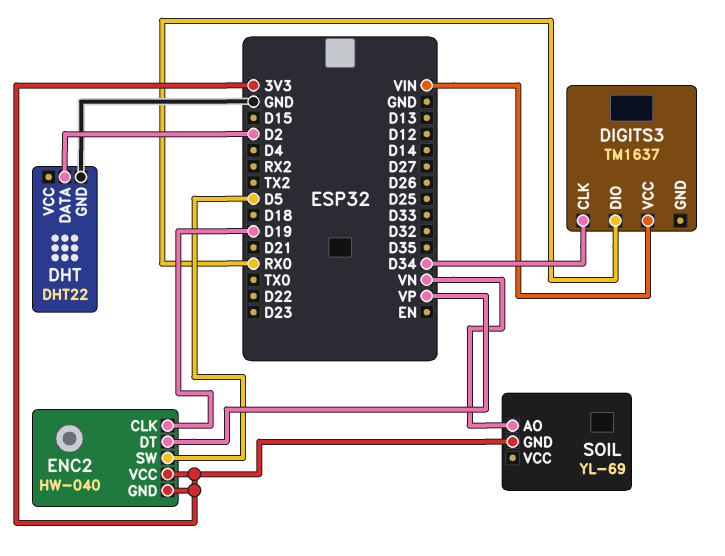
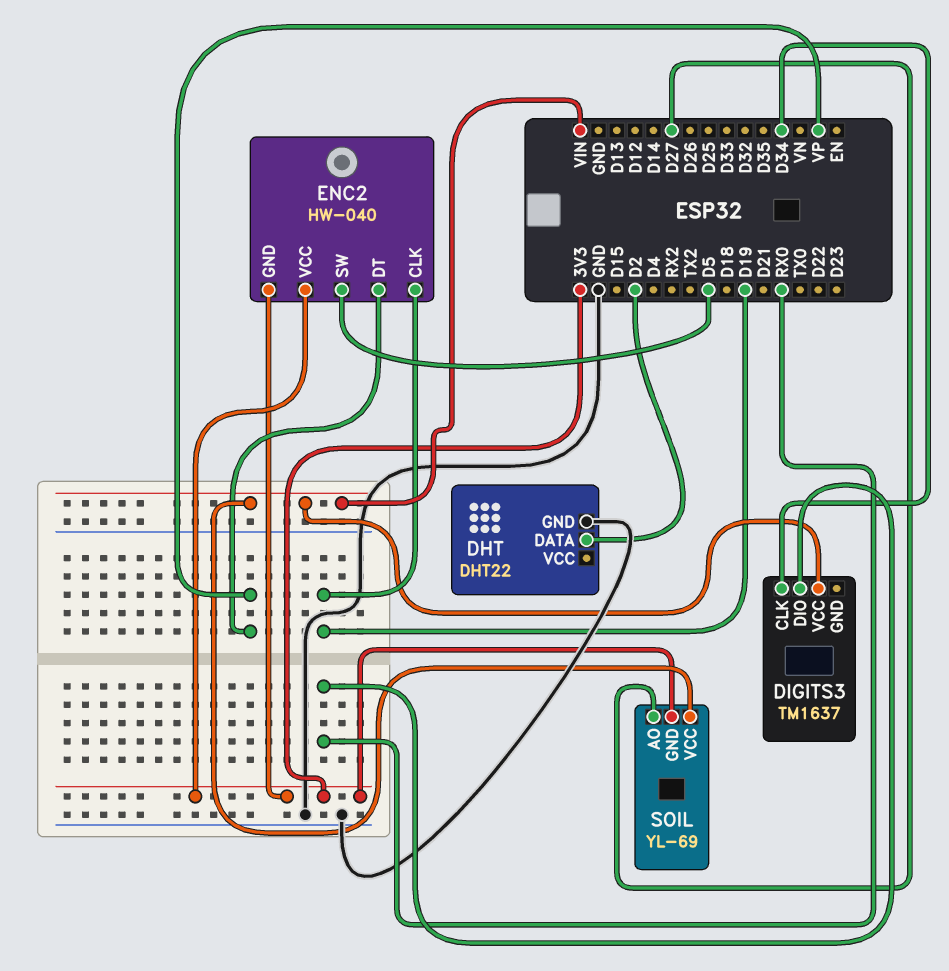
SOIL pin AO: VN -> D27
SOIL pin VCC: none -> VIN

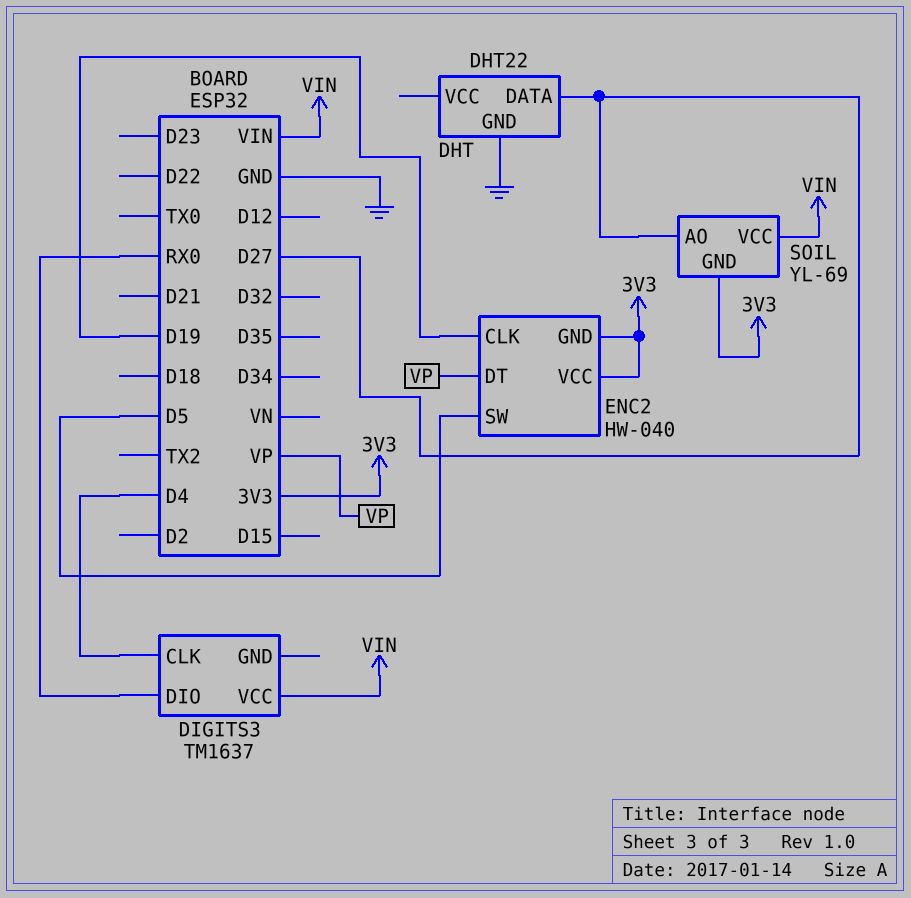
DHT pin DATA: D2 -> D27
DIGITS3 pin CLK: D34 -> D4

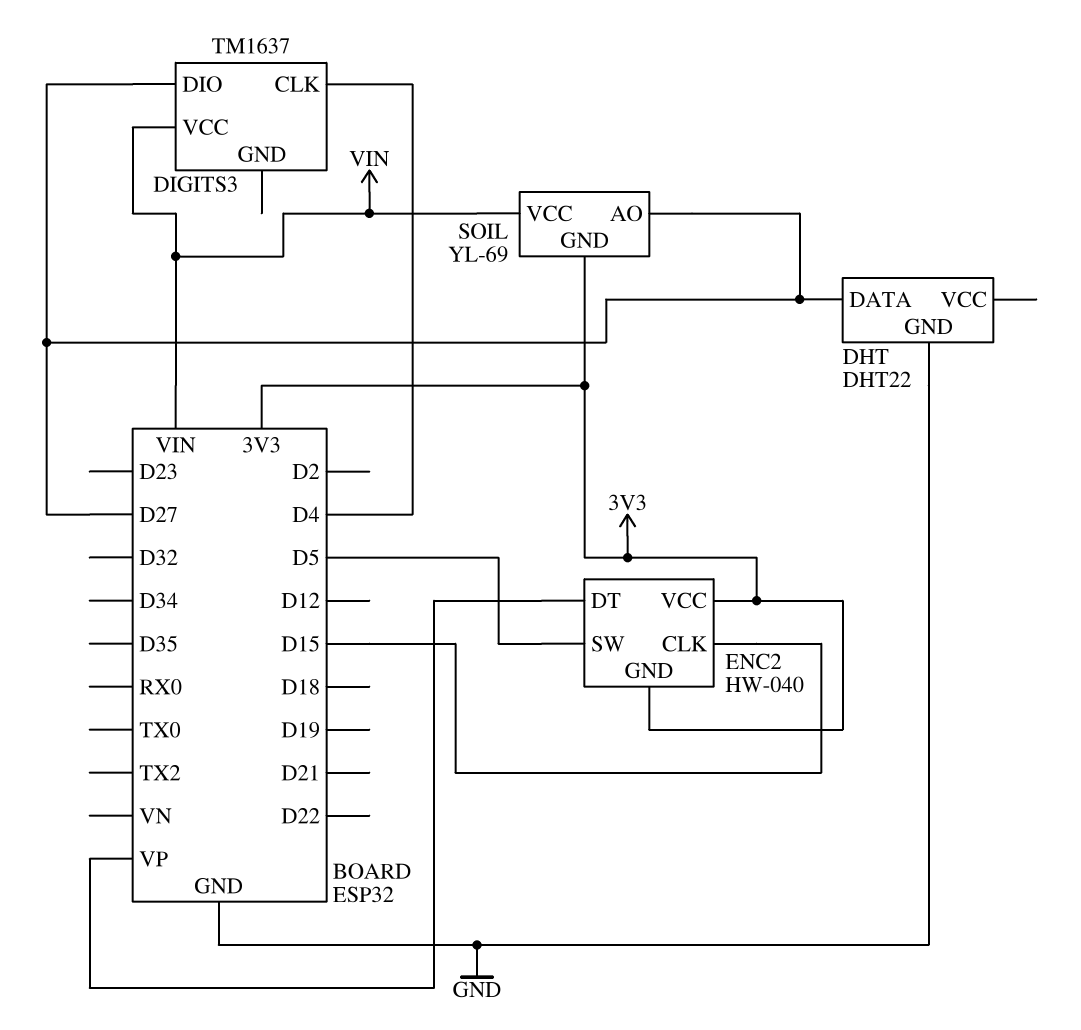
DIGITS3 pin DIO: RX0 -> D27
ENC2 pin CLK: D19 -> D15

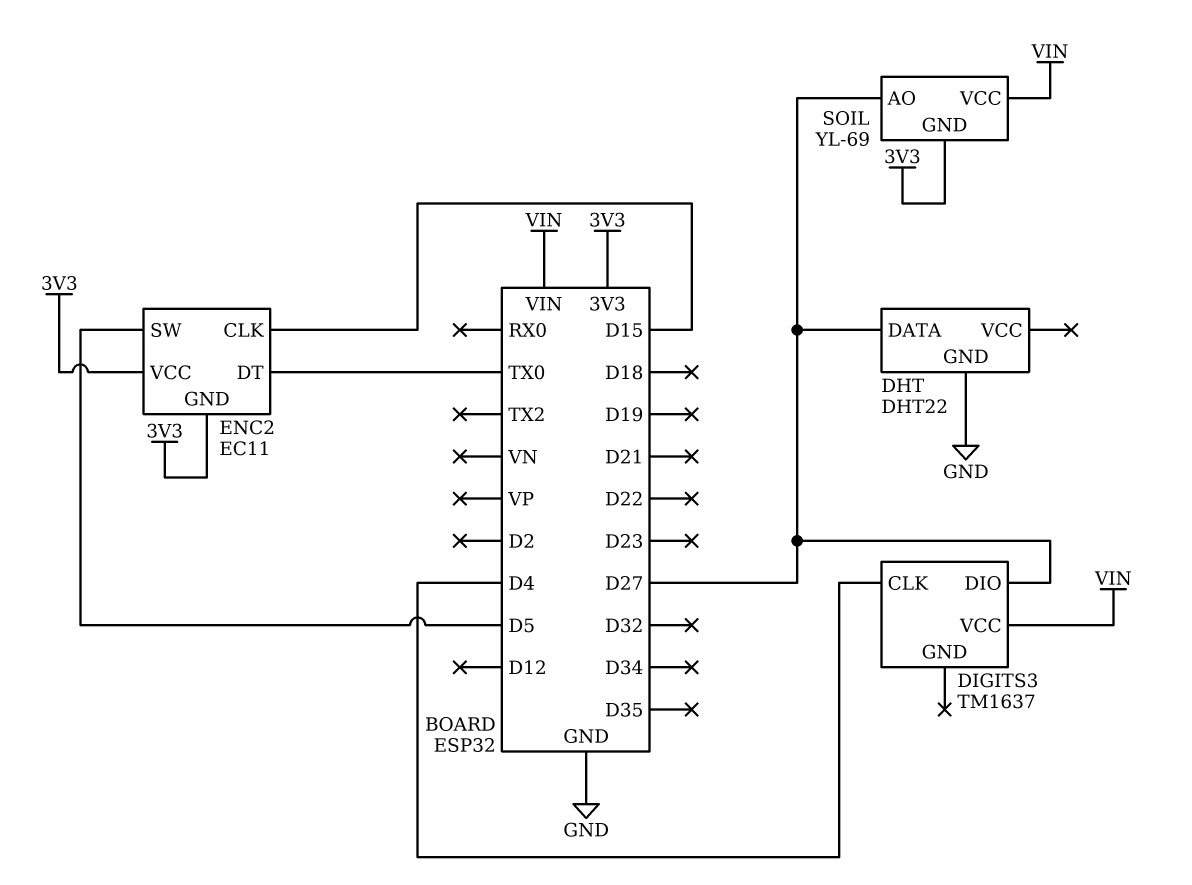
ENC2: HW-040 -> EC11
ENC2 pin DT: VP -> TX0

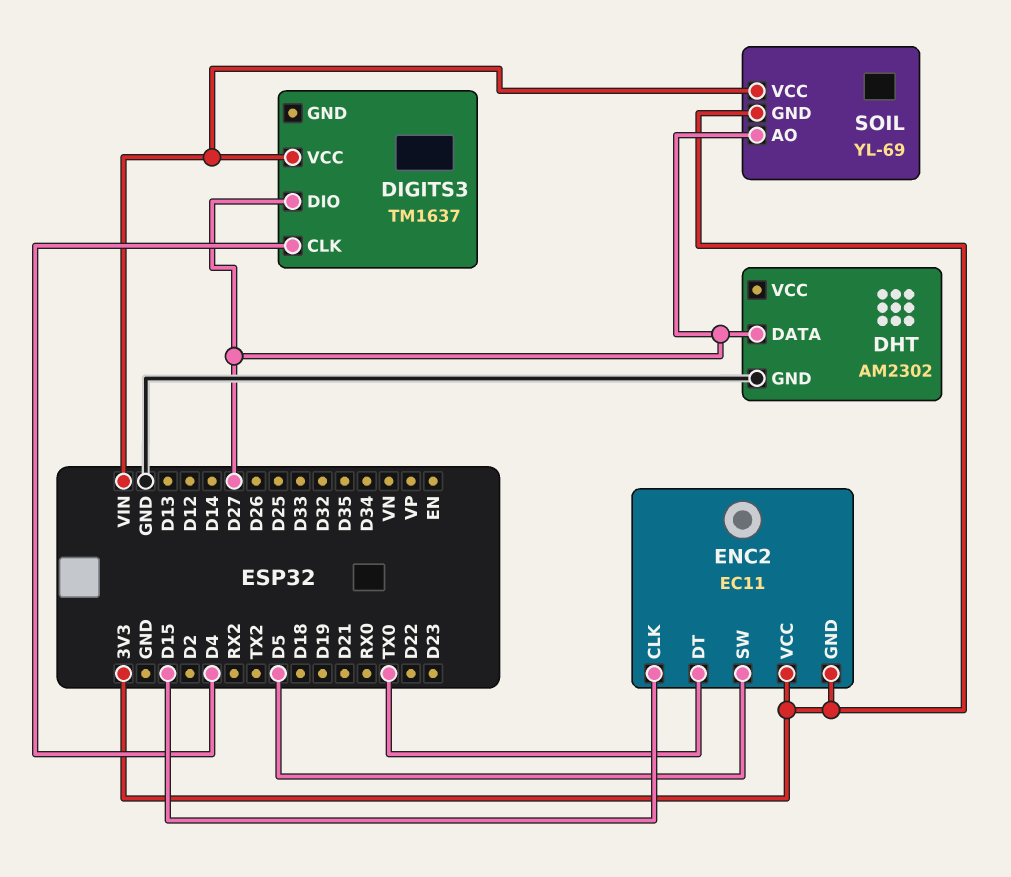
DHT: DHT22 -> AM2302

